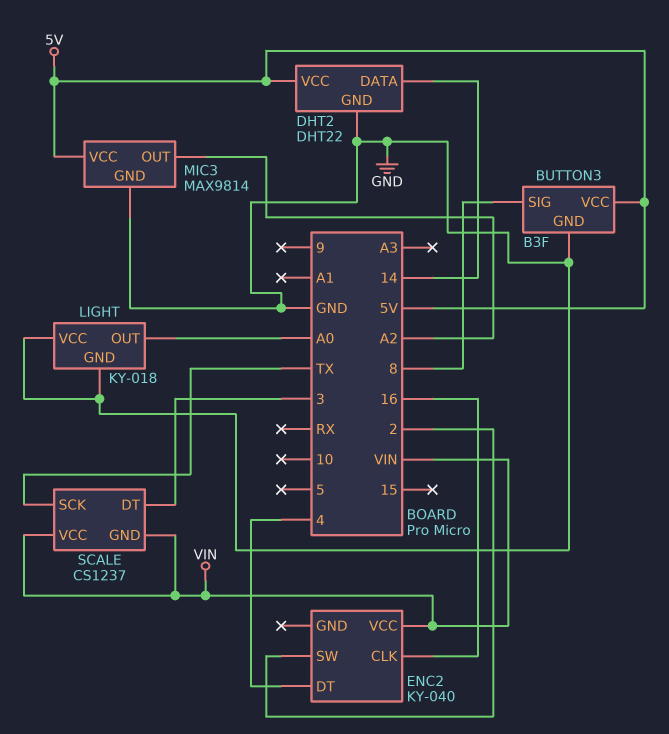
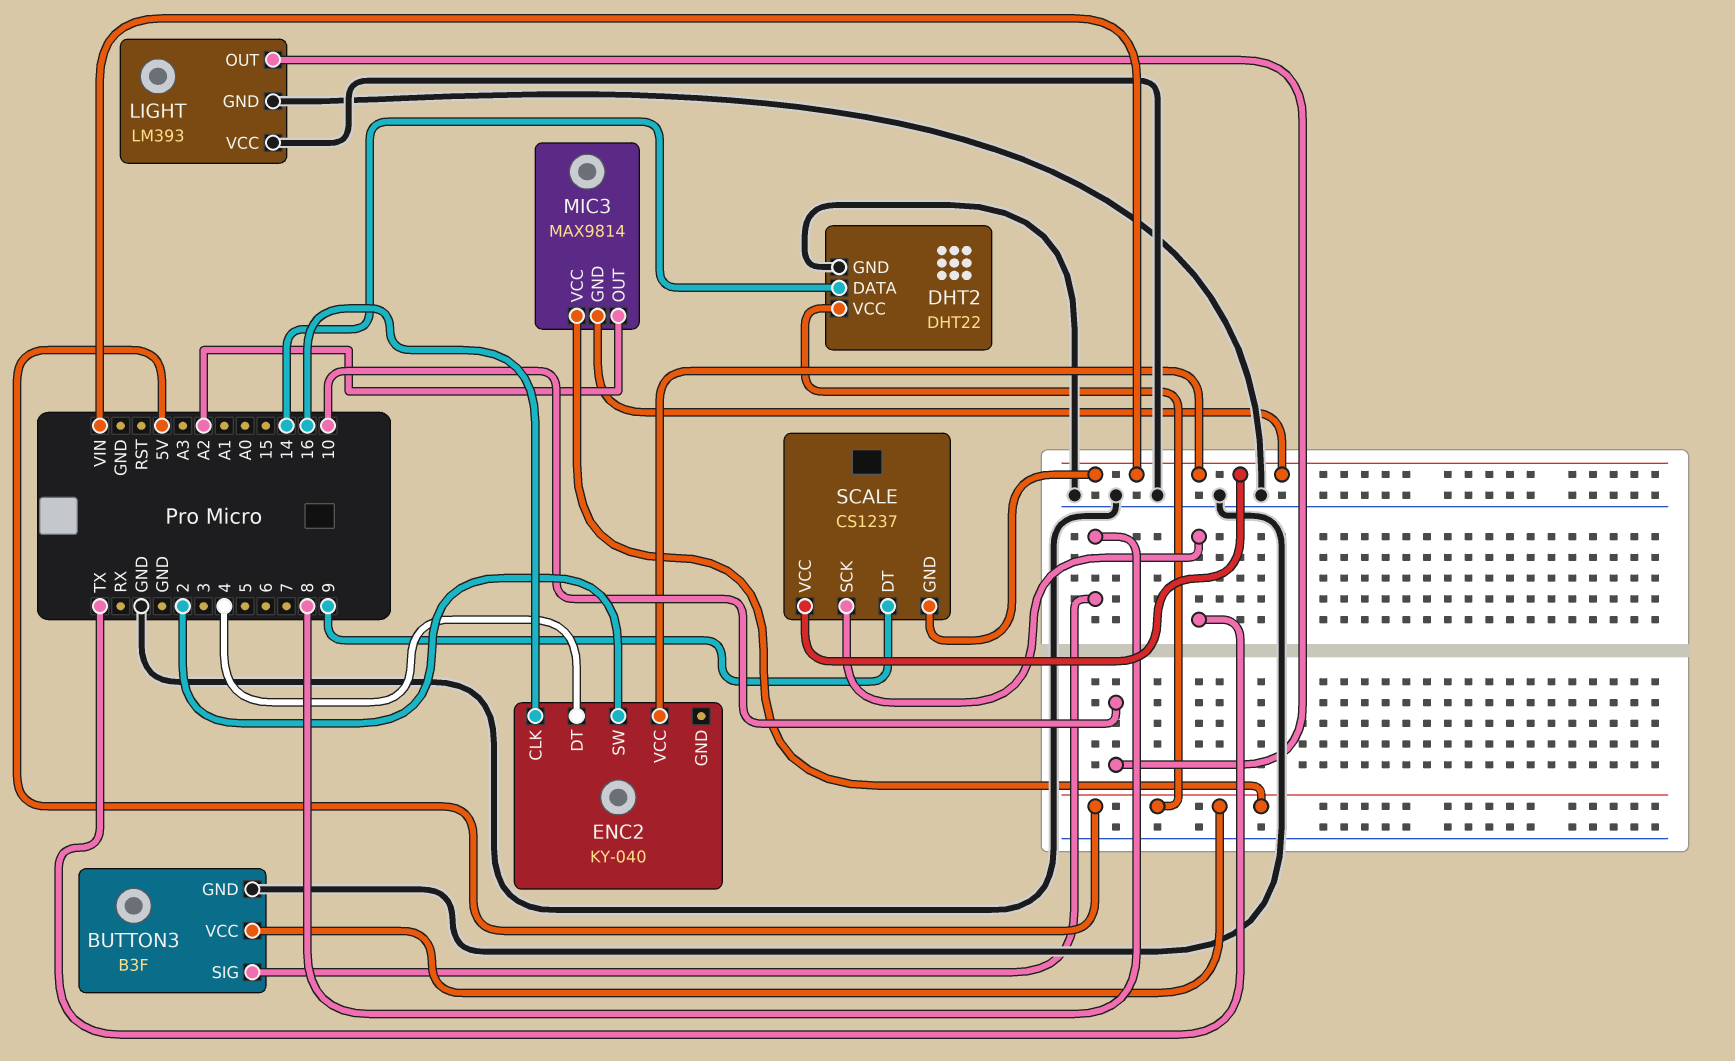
LIGHT: KY-018 -> LM393
LIGHT pin OUT: A0 -> 10
MIC3 pin GND: GND -> VIN
SCALE pin DT: 3 -> 9

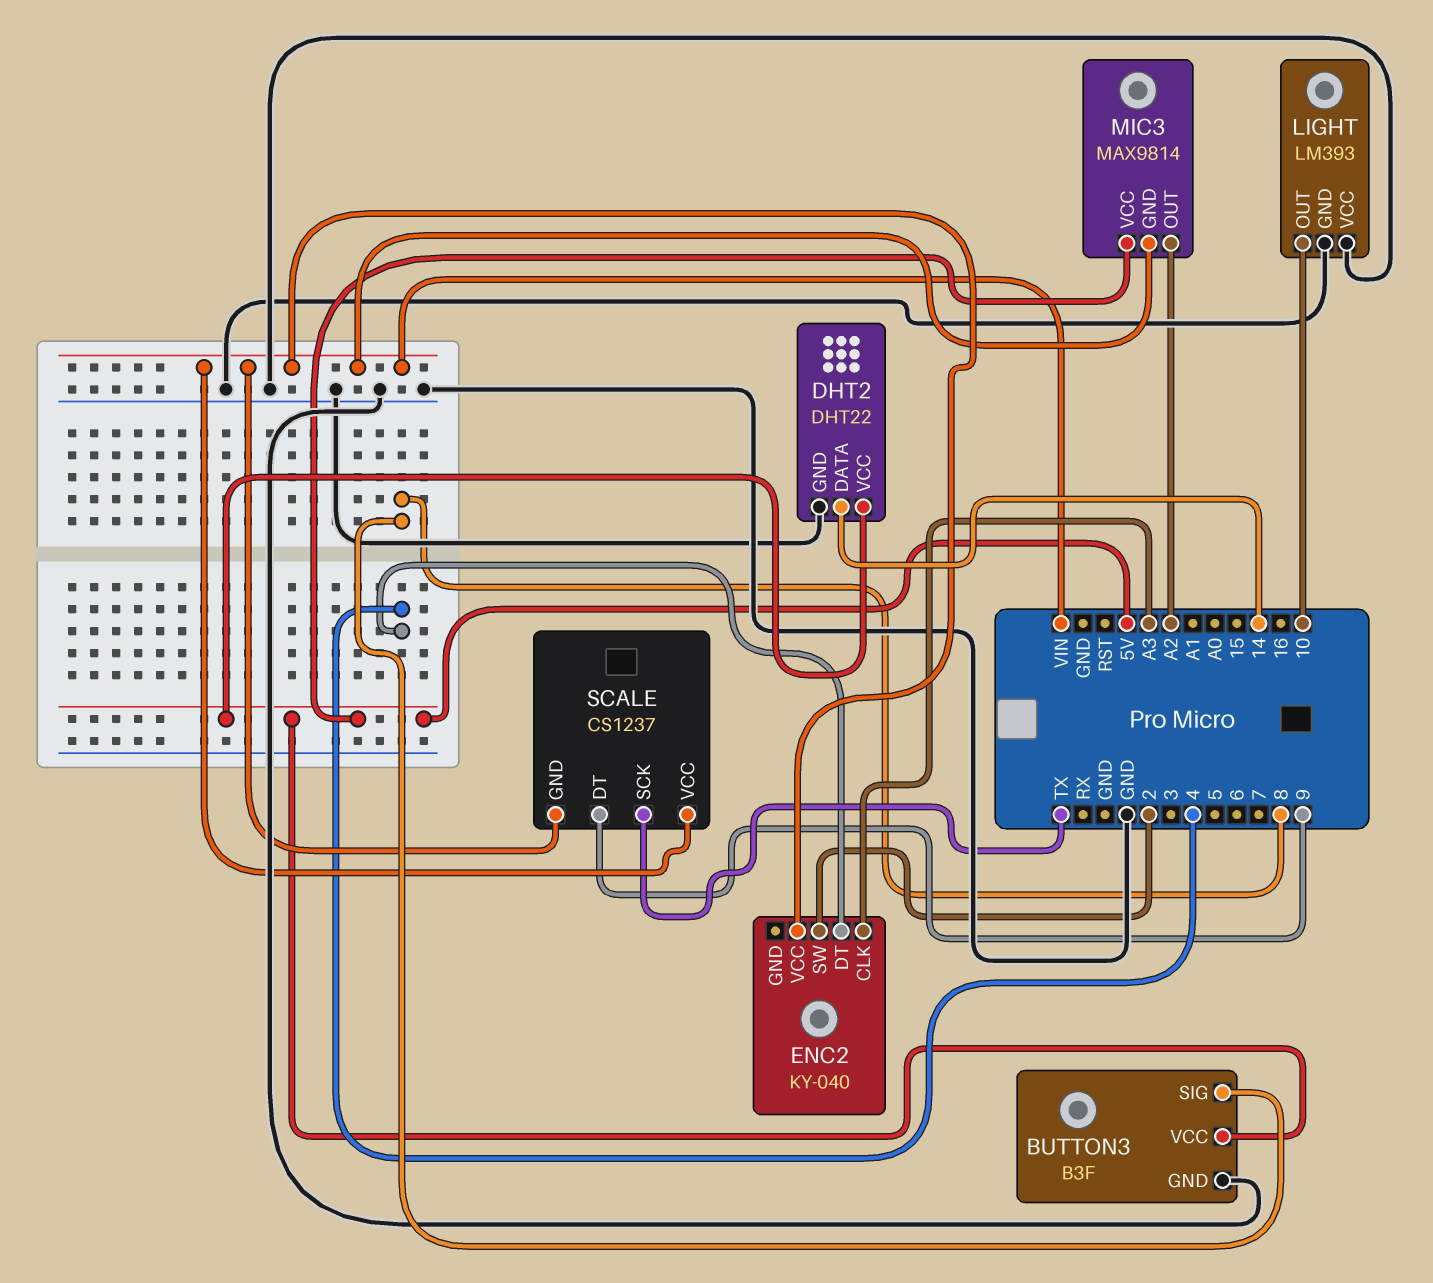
ENC2 pin CLK: 16 -> A3

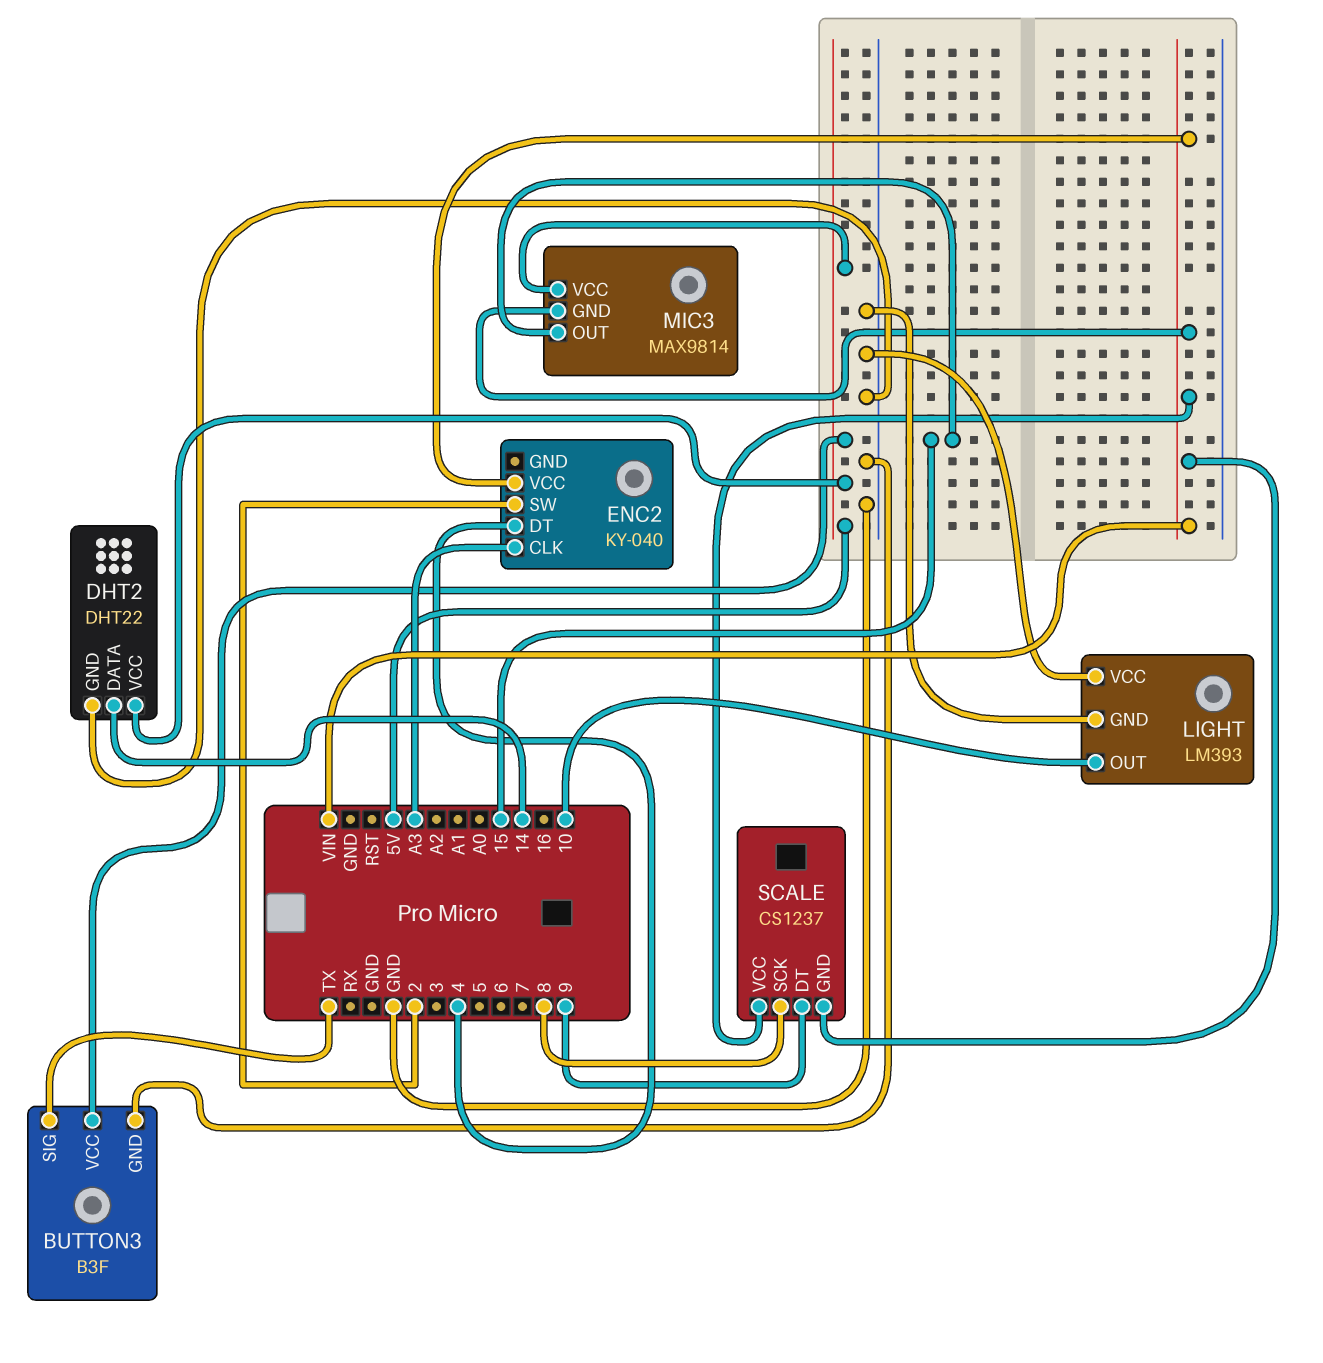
BUTTON3 pin SIG: 8 -> TX
MIC3 pin OUT: A2 -> 15
SCALE pin SCK: TX -> 8

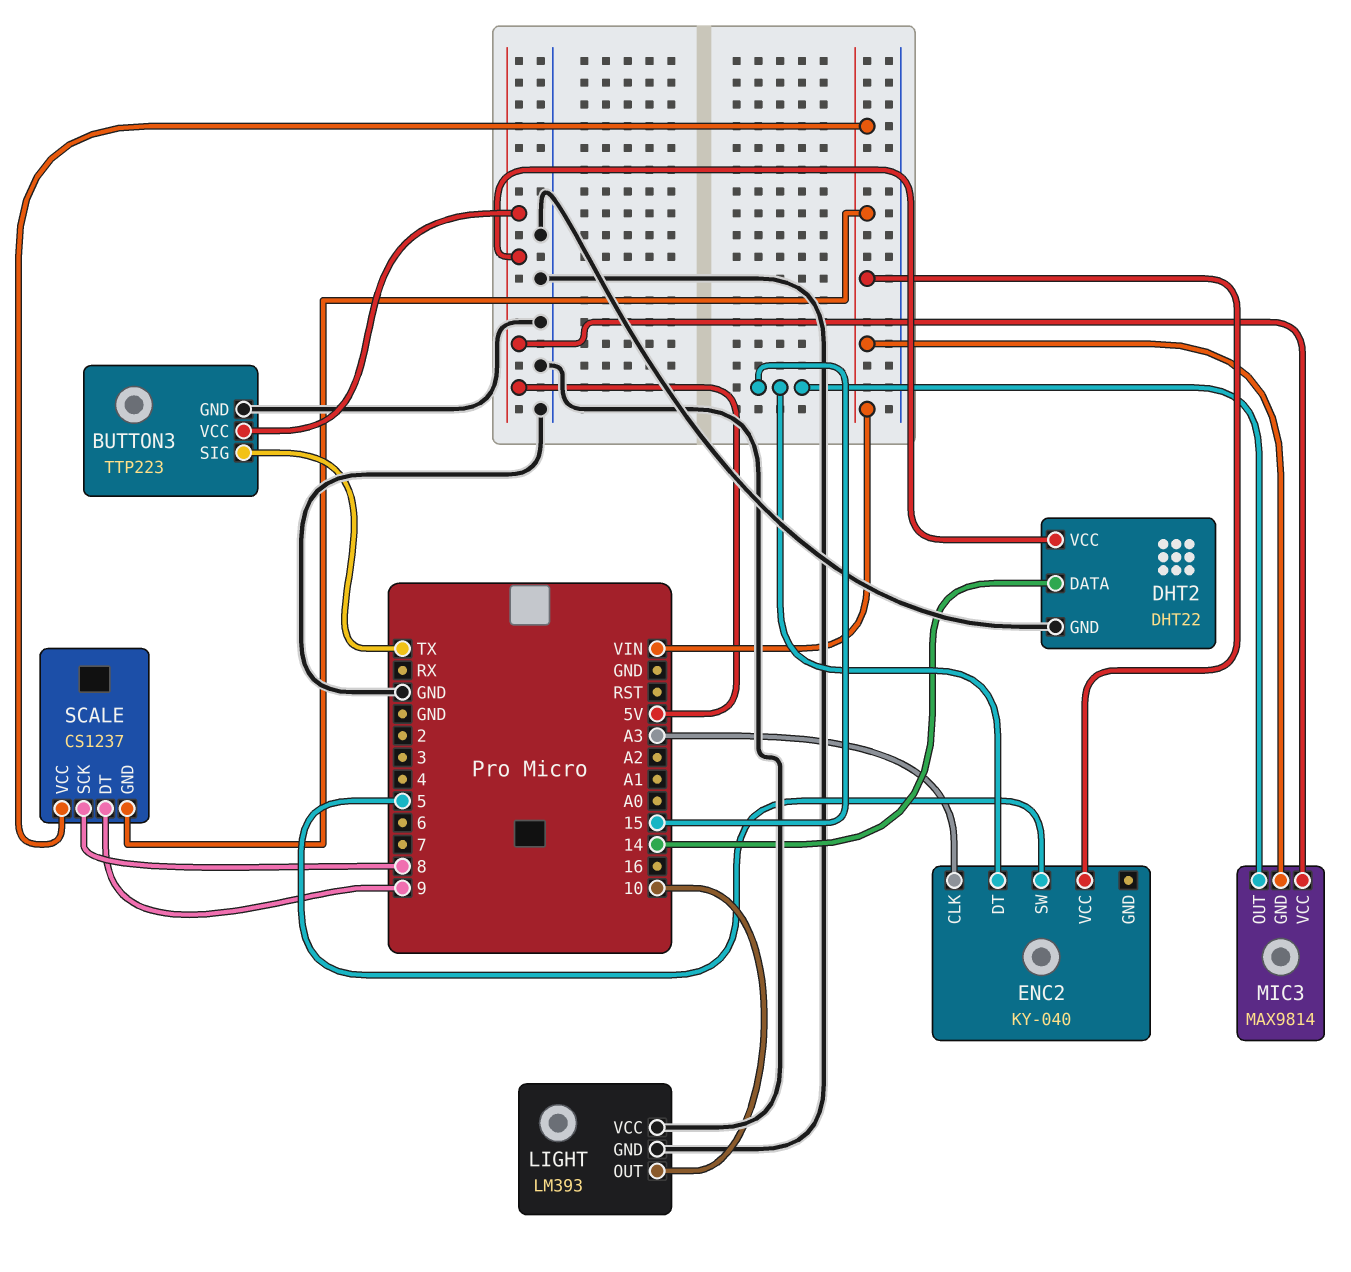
BUTTON3: B3F -> TTP223
ENC2 pin DT: 4 -> 15
ENC2 pin SW: 2 -> 5

